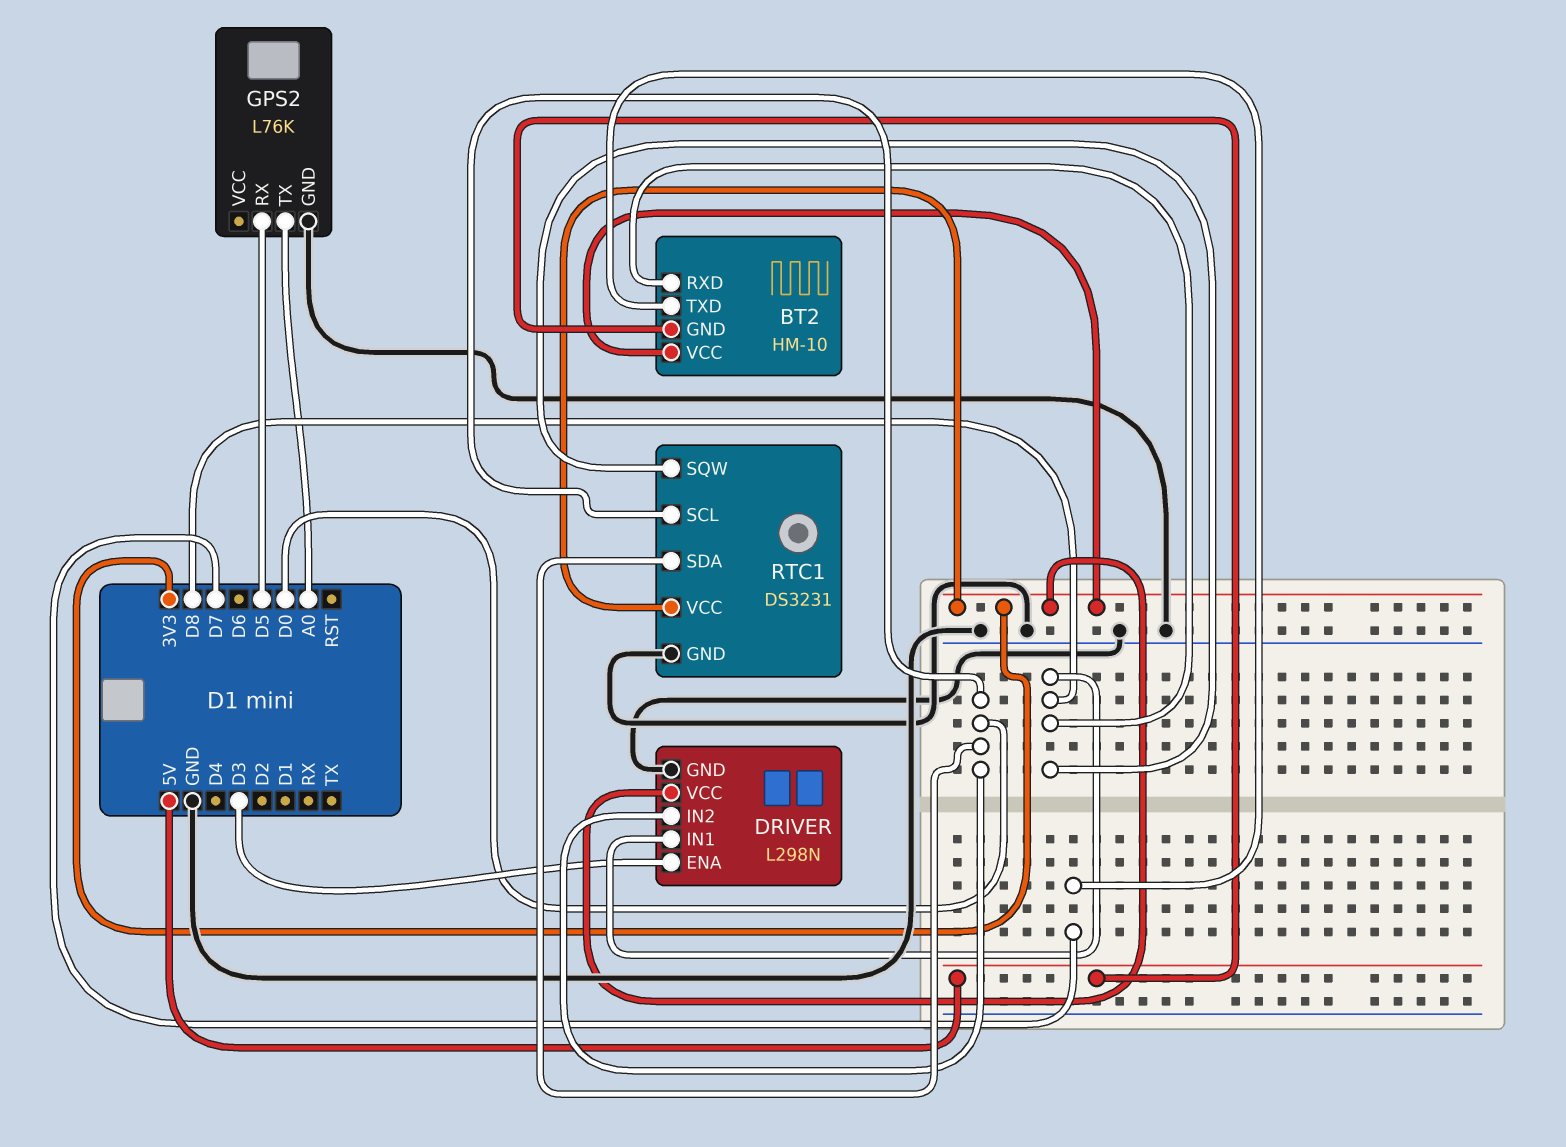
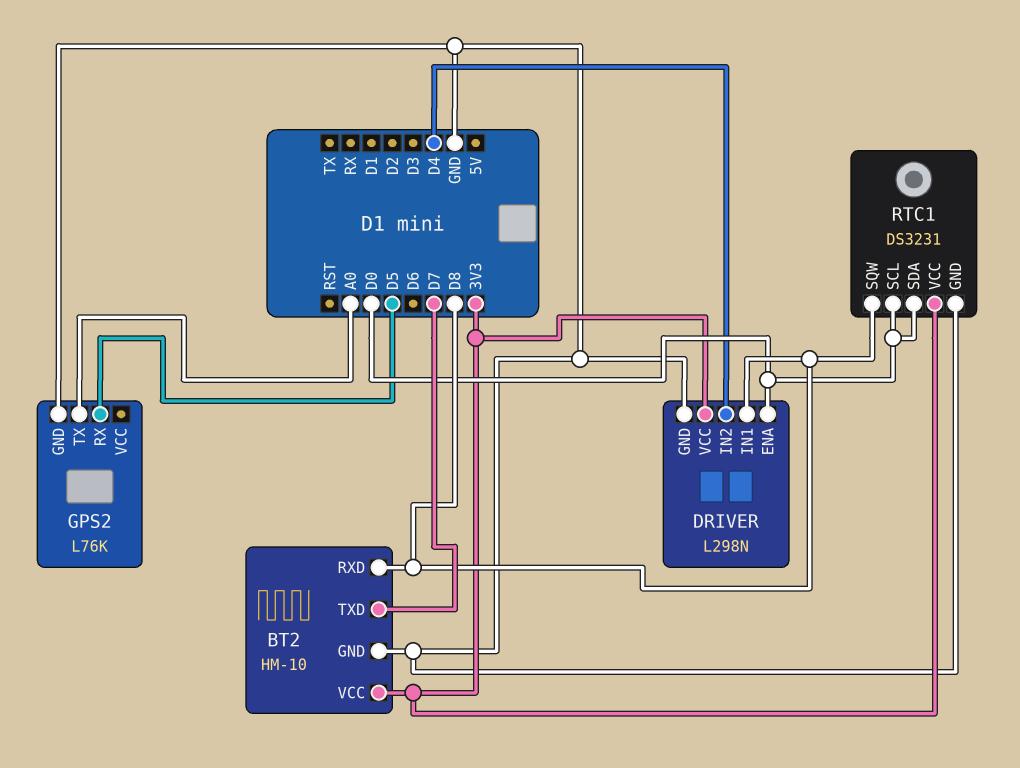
BT2 pin GND: 5V -> GND
DRIVER pin ENA: D3 -> D0
DRIVER pin IN2: D0 -> D4

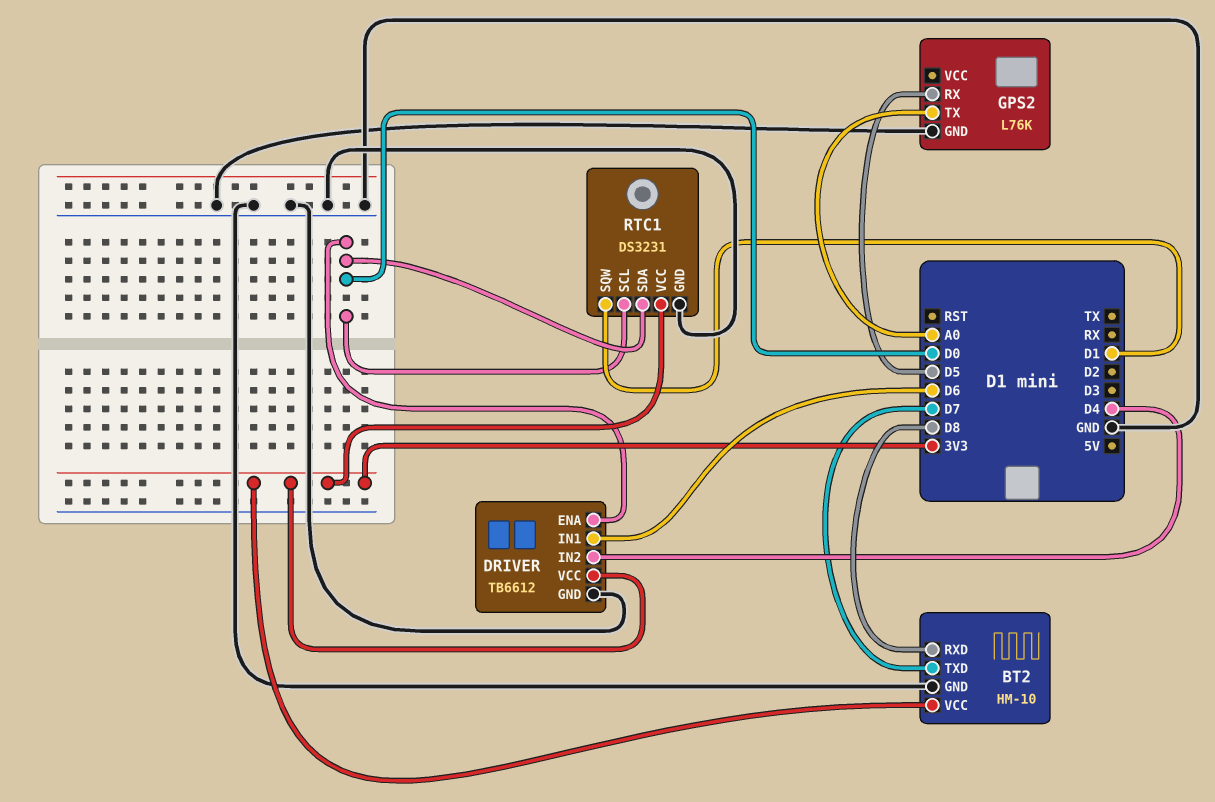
DRIVER: L298N -> TB6612
DRIVER pin IN1: D8 -> D6
RTC1 pin SQW: D8 -> D1

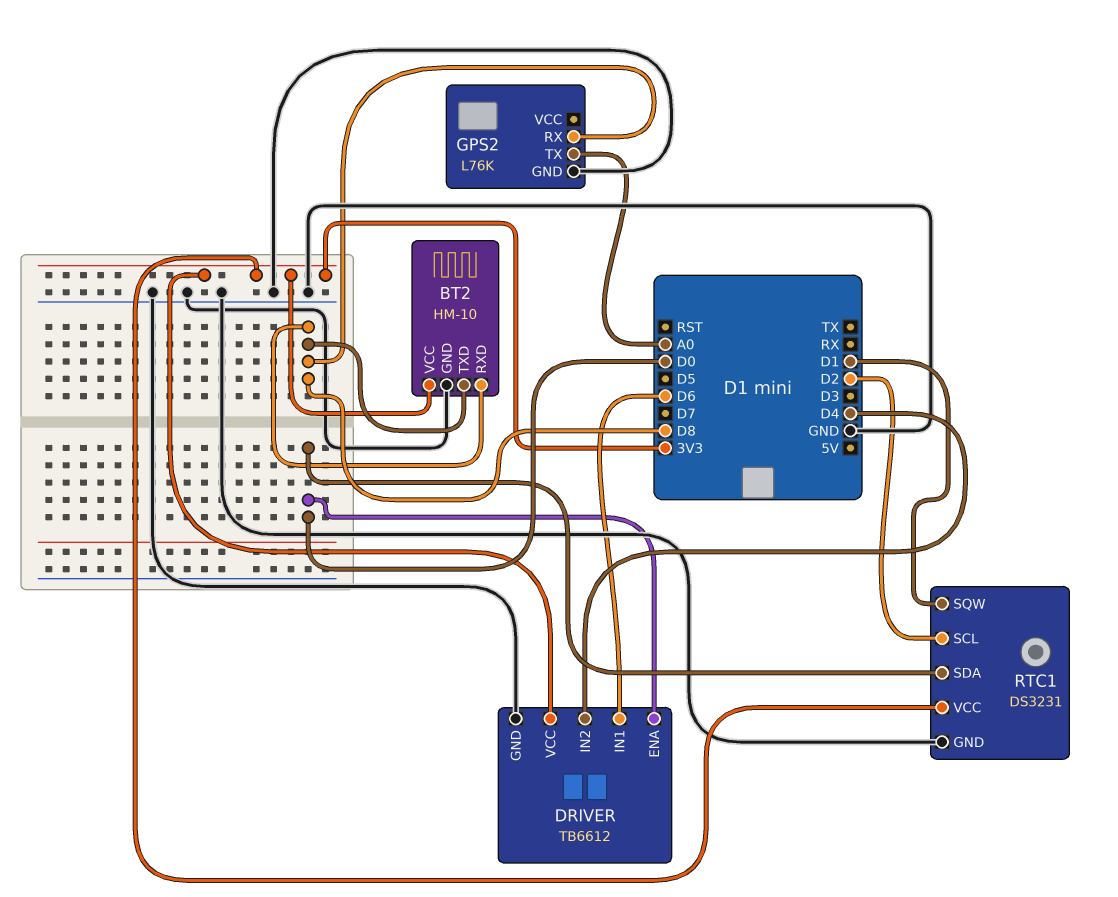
BT2 pin TXD: D7 -> D8
GPS2 pin RX: D5 -> D8
RTC1 pin SCL: D0 -> D2

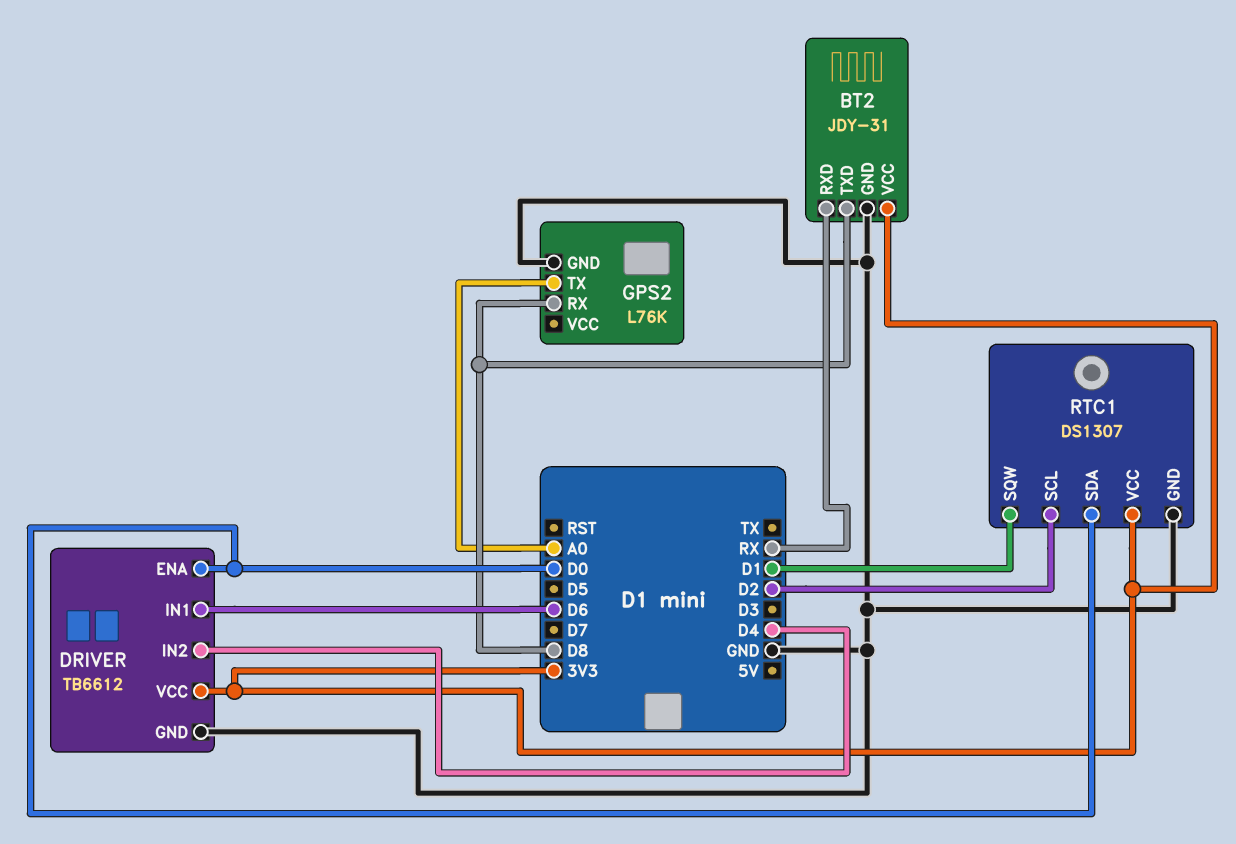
BT2: HM-10 -> JDY-31
BT2 pin RXD: D8 -> RX
RTC1: DS3231 -> DS1307

